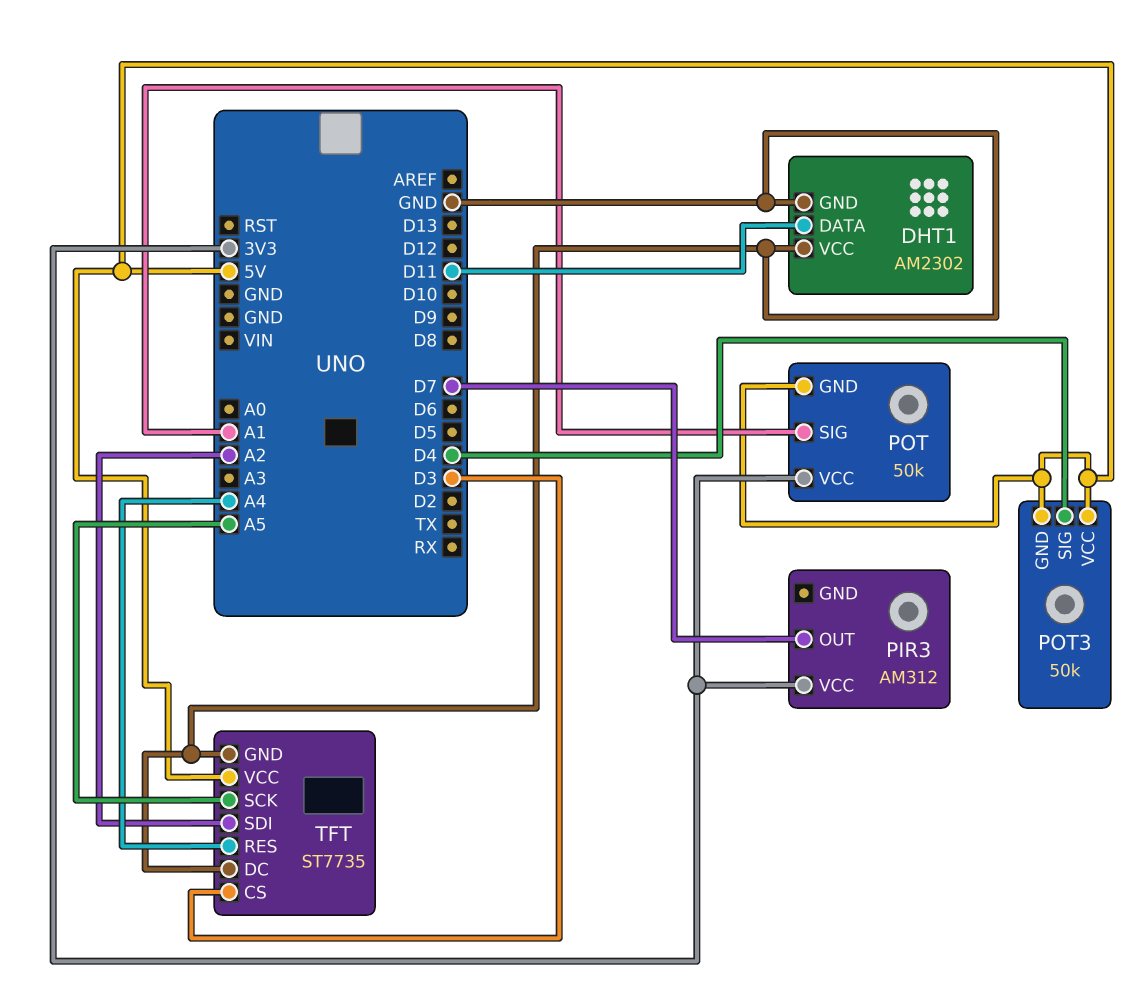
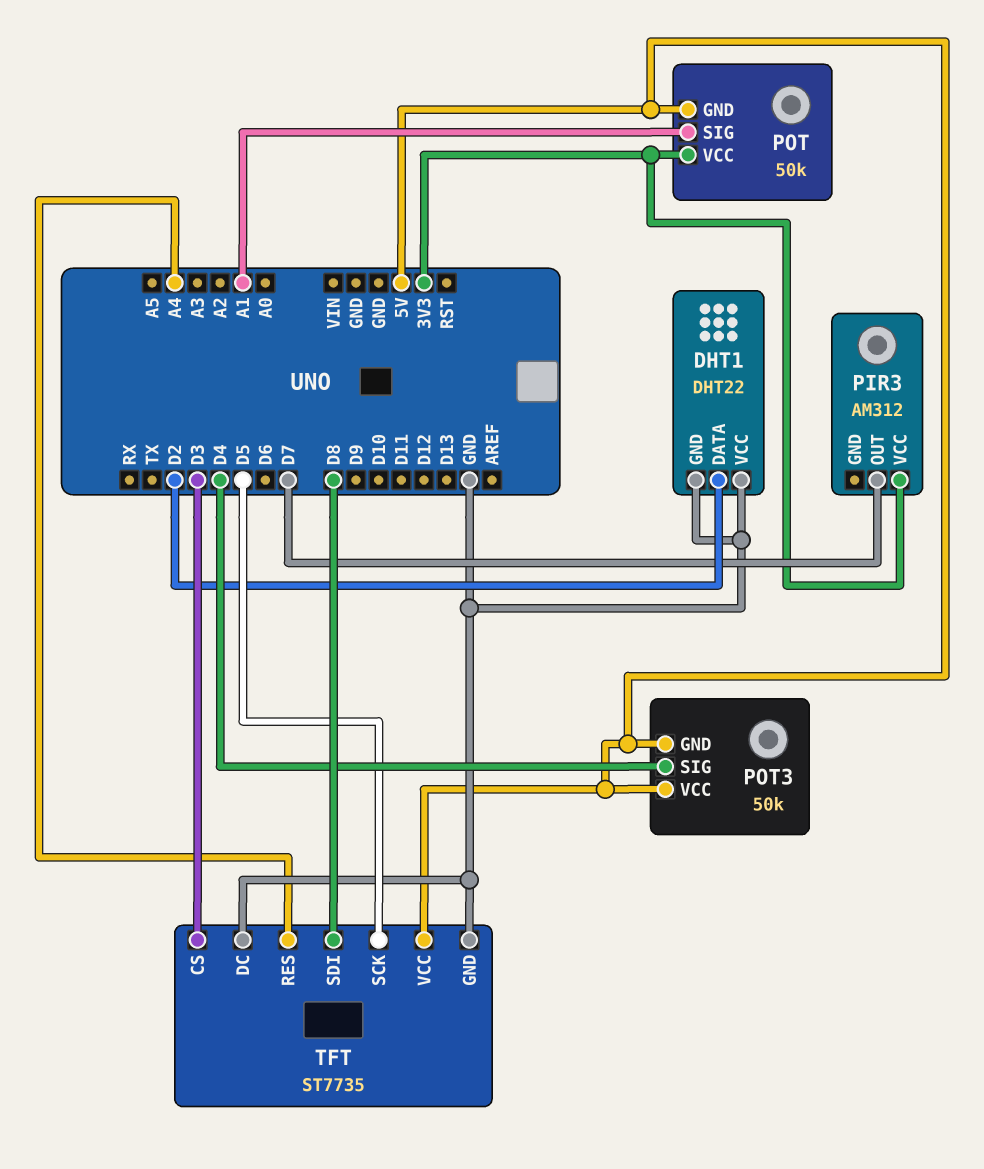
DHT1: AM2302 -> DHT22
DHT1 pin DATA: D11 -> D2
TFT pin SCK: A5 -> D5
TFT pin SDI: A2 -> D8

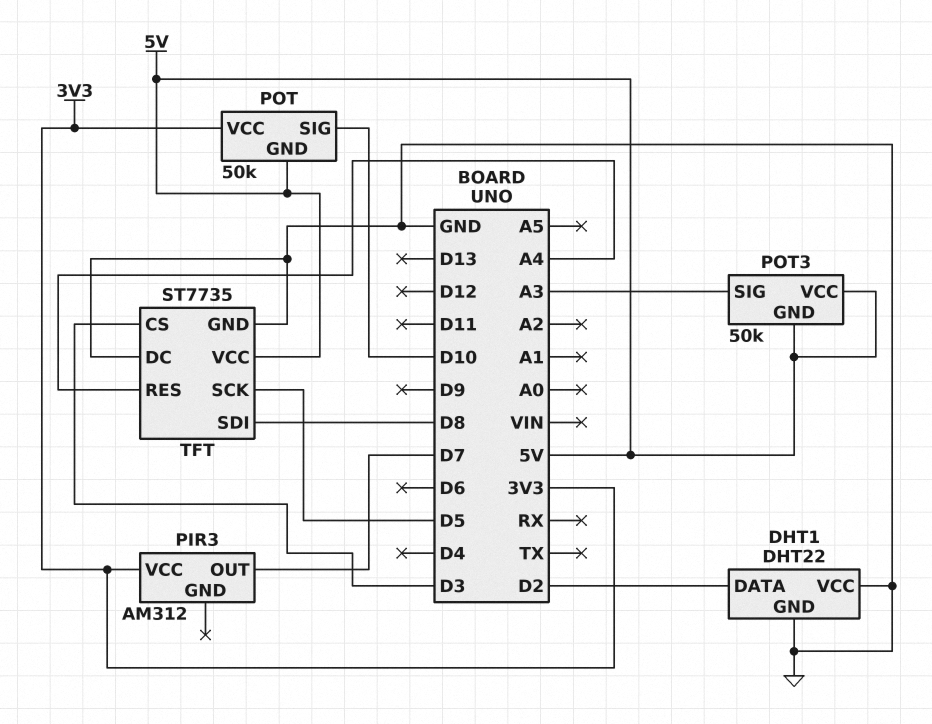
POT pin SIG: A1 -> D10
POT3 pin SIG: D4 -> A3

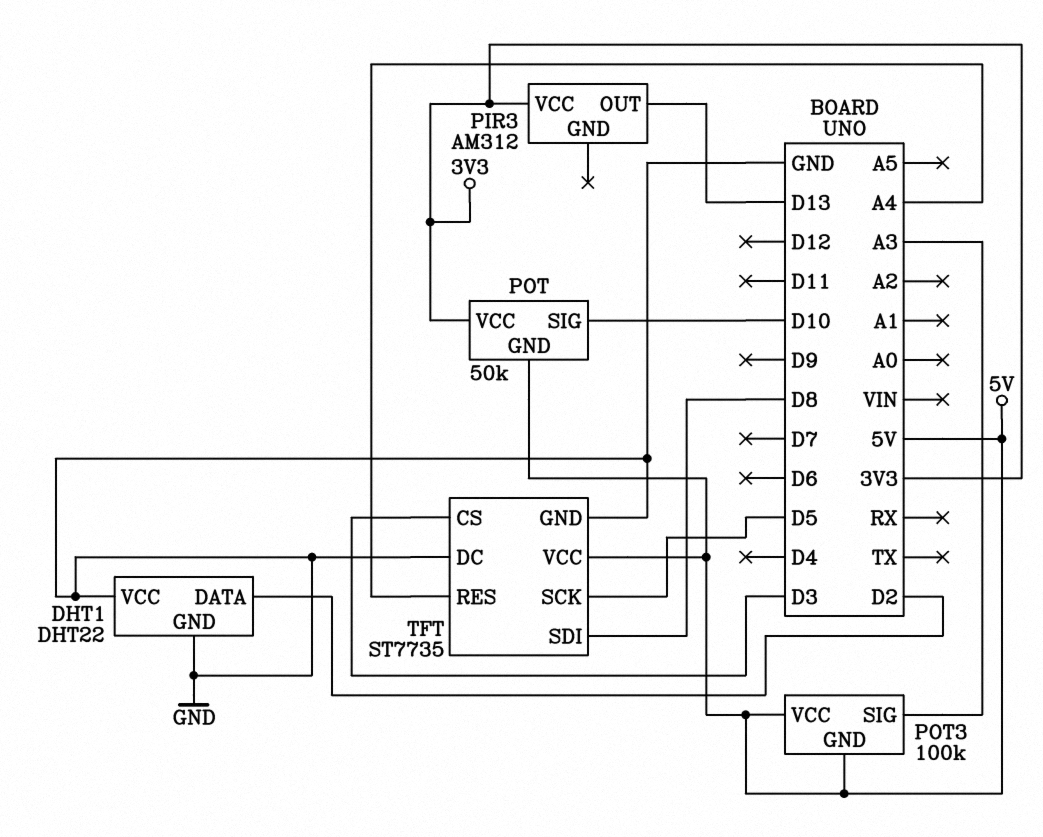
PIR3 pin OUT: D7 -> D13
POT3: 50k -> 100k

